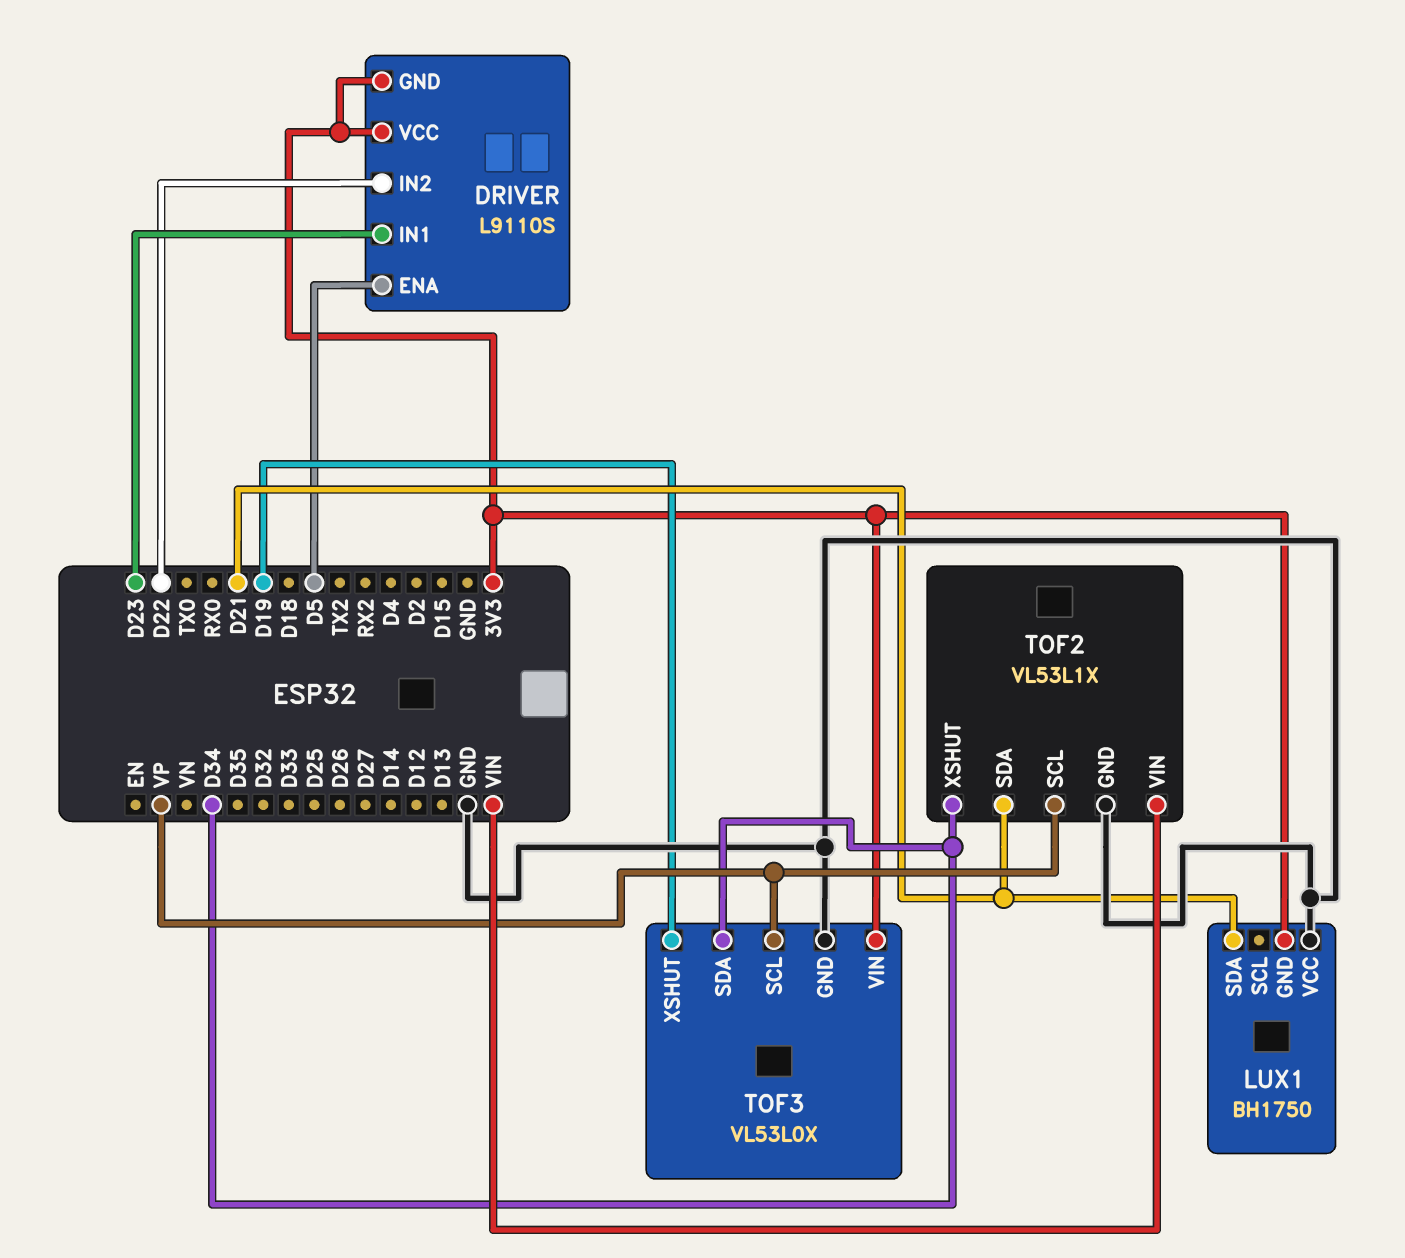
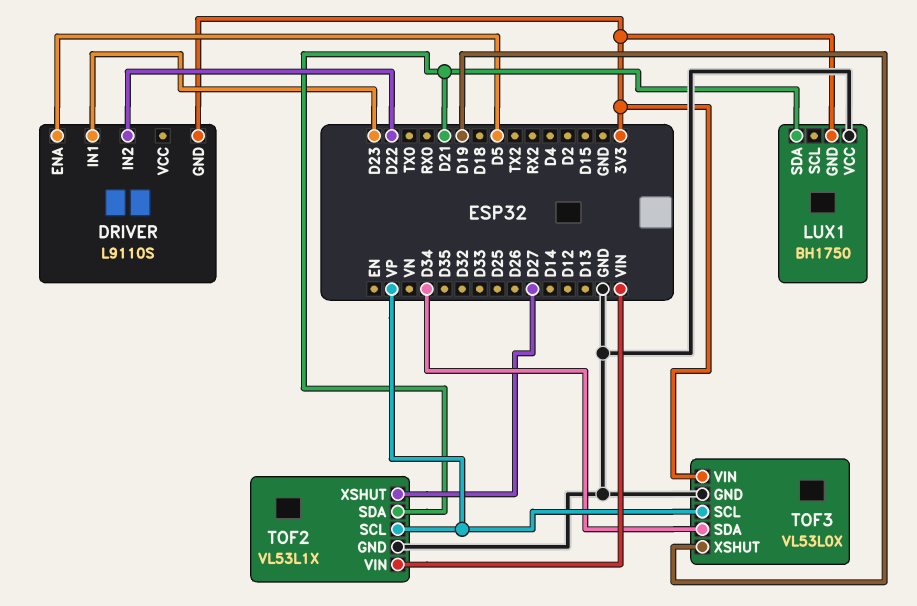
DRIVER pin VCC: 3V3 -> none
TOF2 pin XSHUT: D34 -> D27

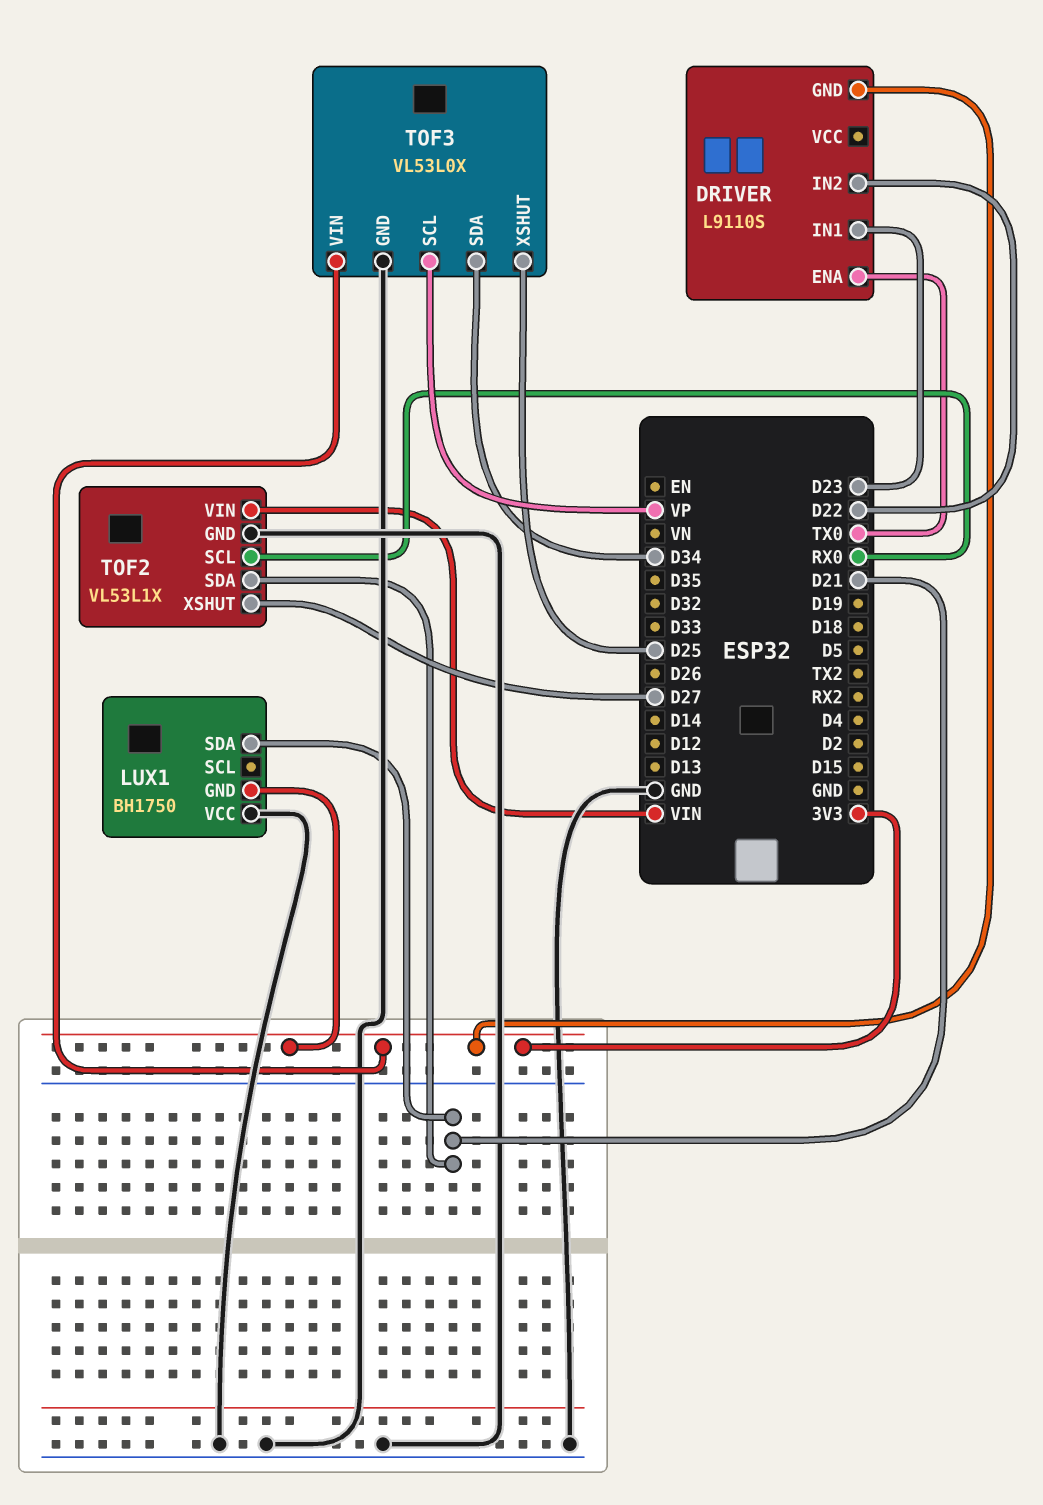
DRIVER pin ENA: D5 -> TX0
TOF2 pin SCL: VP -> RX0
TOF3 pin XSHUT: D19 -> D25

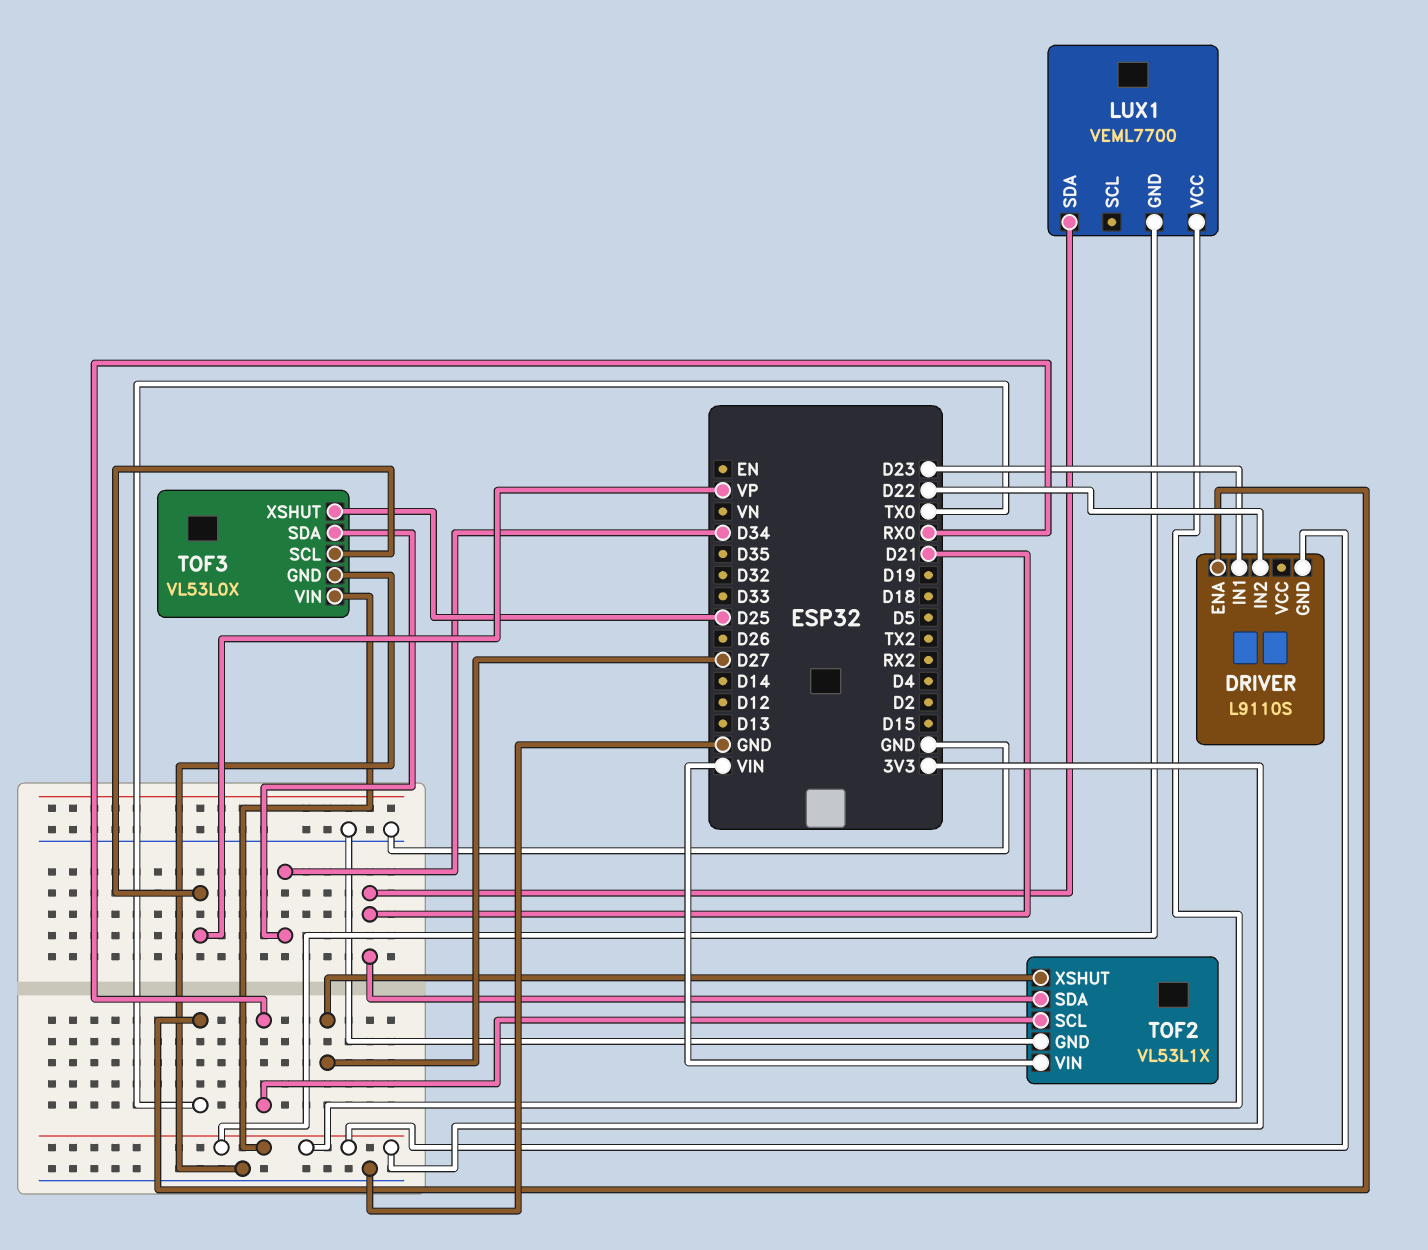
LUX1: BH1750 -> VEML7700
LUX1 pin VCC: GND -> 3V3

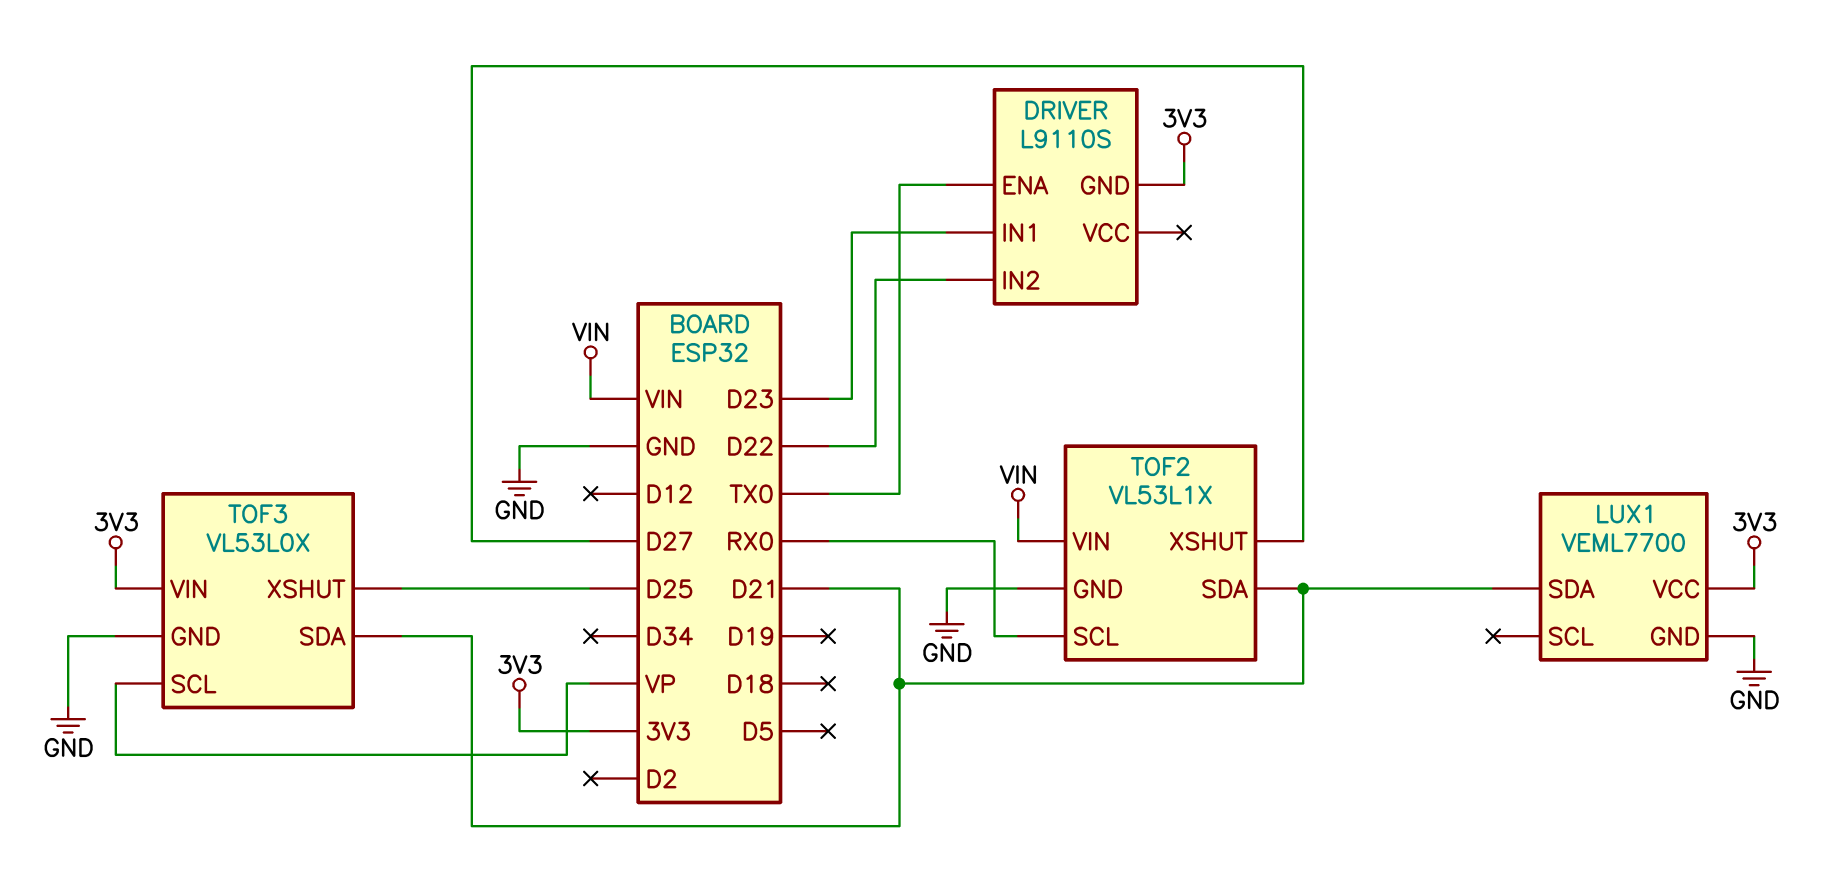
LUX1 pin GND: 3V3 -> GND
TOF3 pin SDA: D34 -> D21

